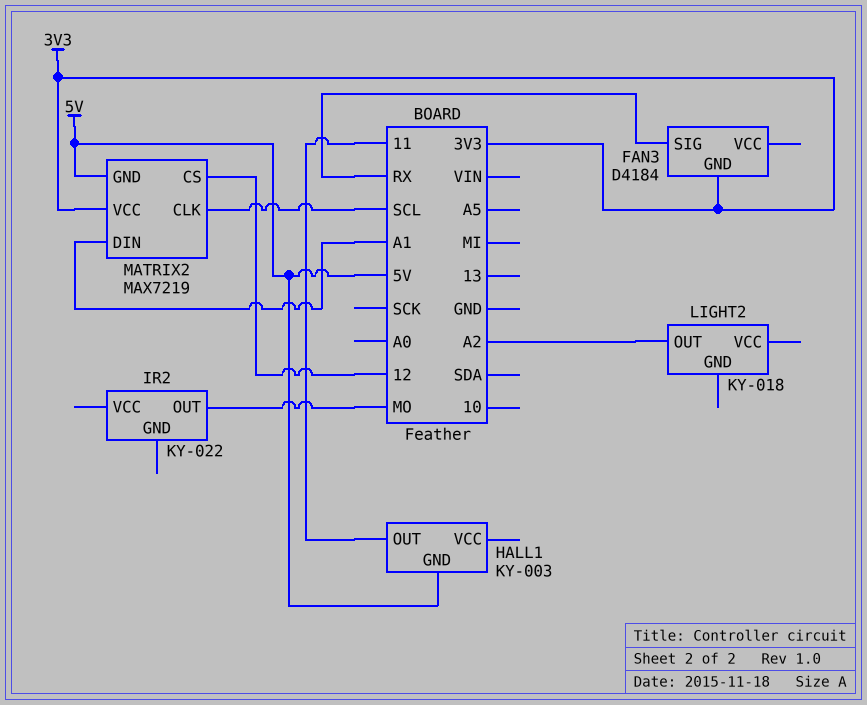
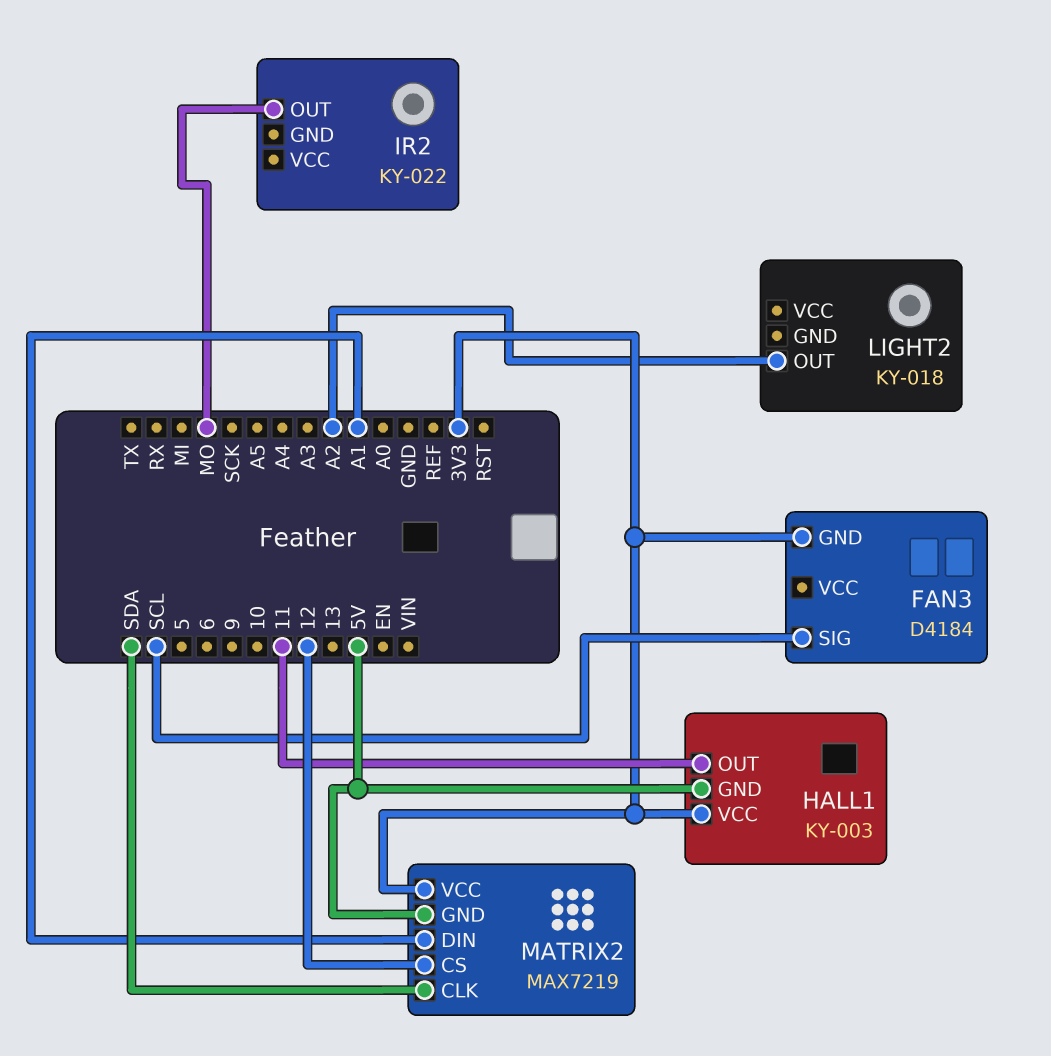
FAN3 pin SIG: RX -> SCL
HALL1 pin VCC: none -> 3V3
MATRIX2 pin CLK: SCL -> SDA

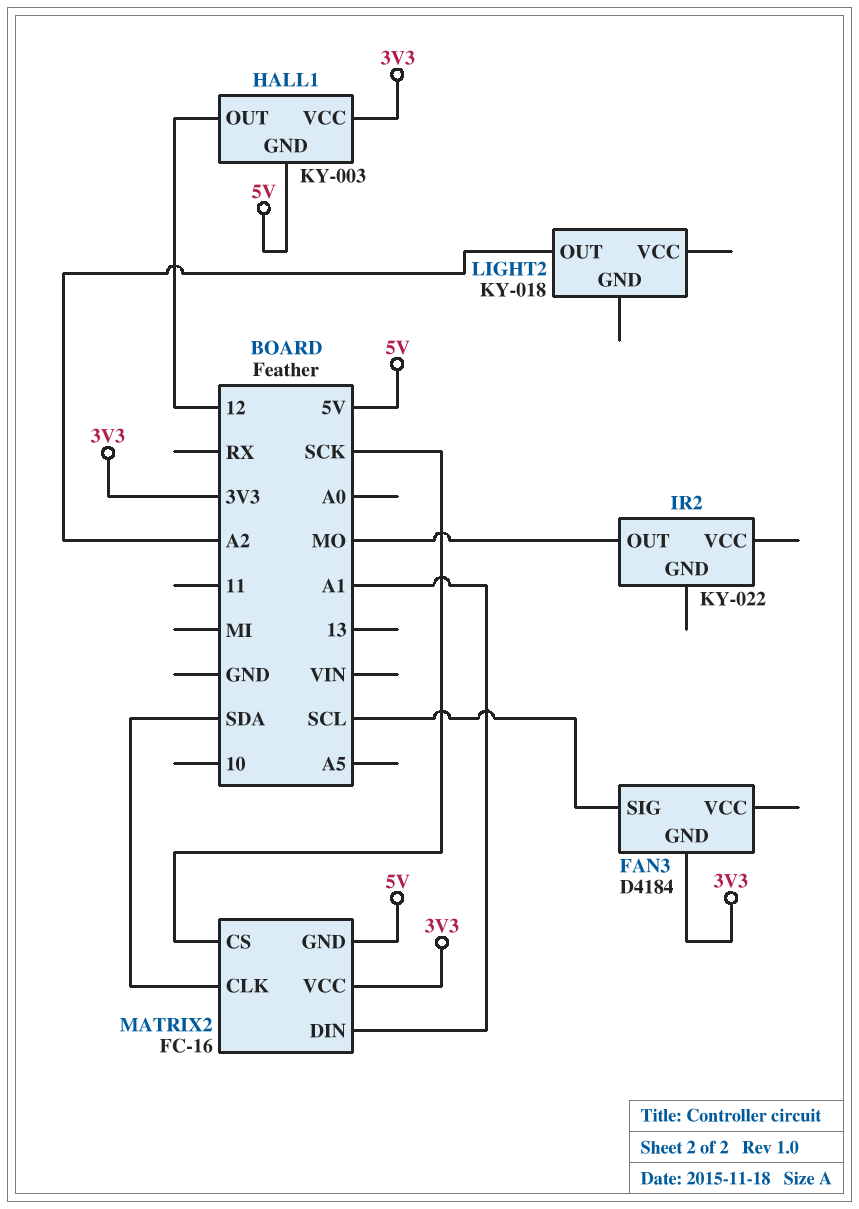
HALL1 pin OUT: 11 -> 12
MATRIX2: MAX7219 -> FC-16
MATRIX2 pin CS: 12 -> SCK

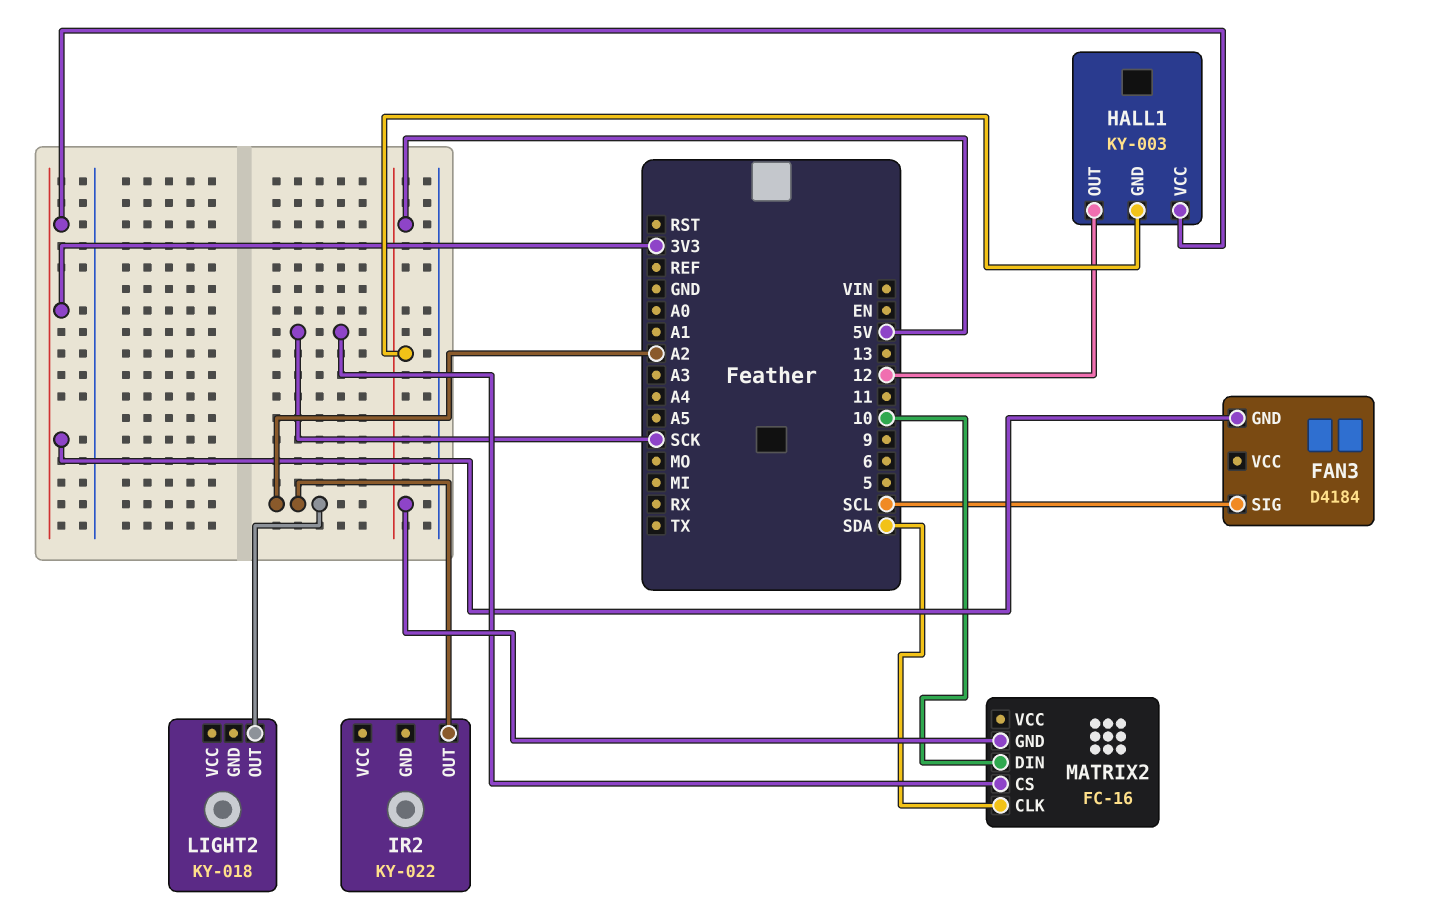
IR2 pin OUT: MO -> A2
MATRIX2 pin DIN: A1 -> 10
MATRIX2 pin VCC: 3V3 -> none

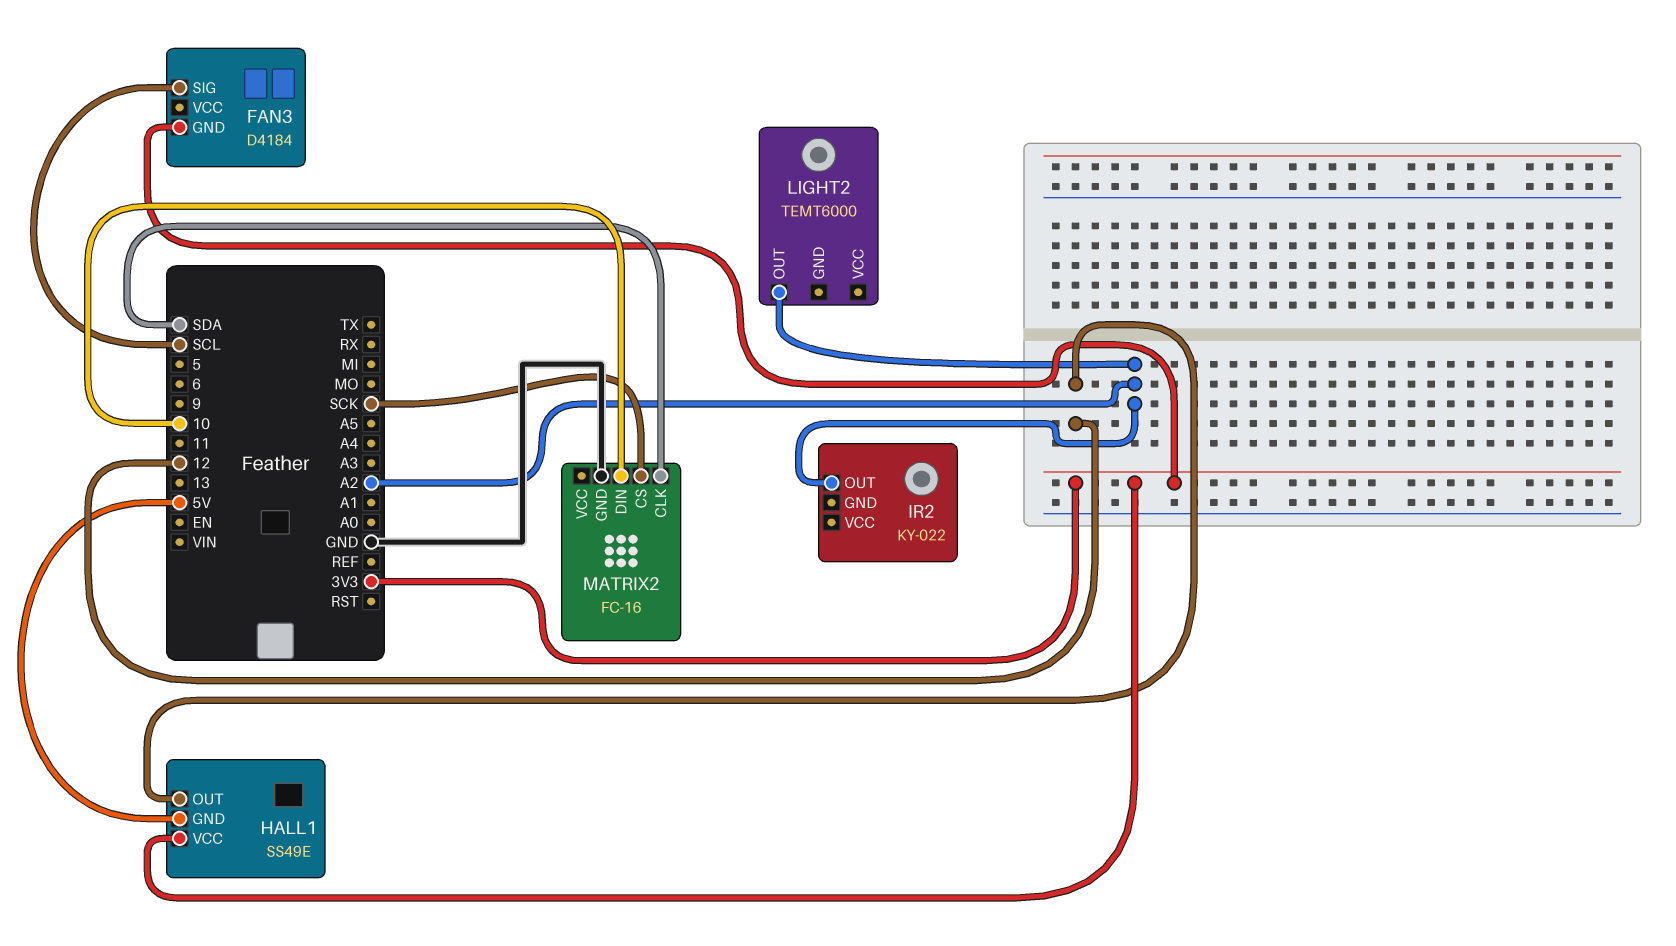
HALL1: KY-003 -> SS49E
LIGHT2: KY-018 -> TEMT6000
MATRIX2 pin GND: 5V -> GND

